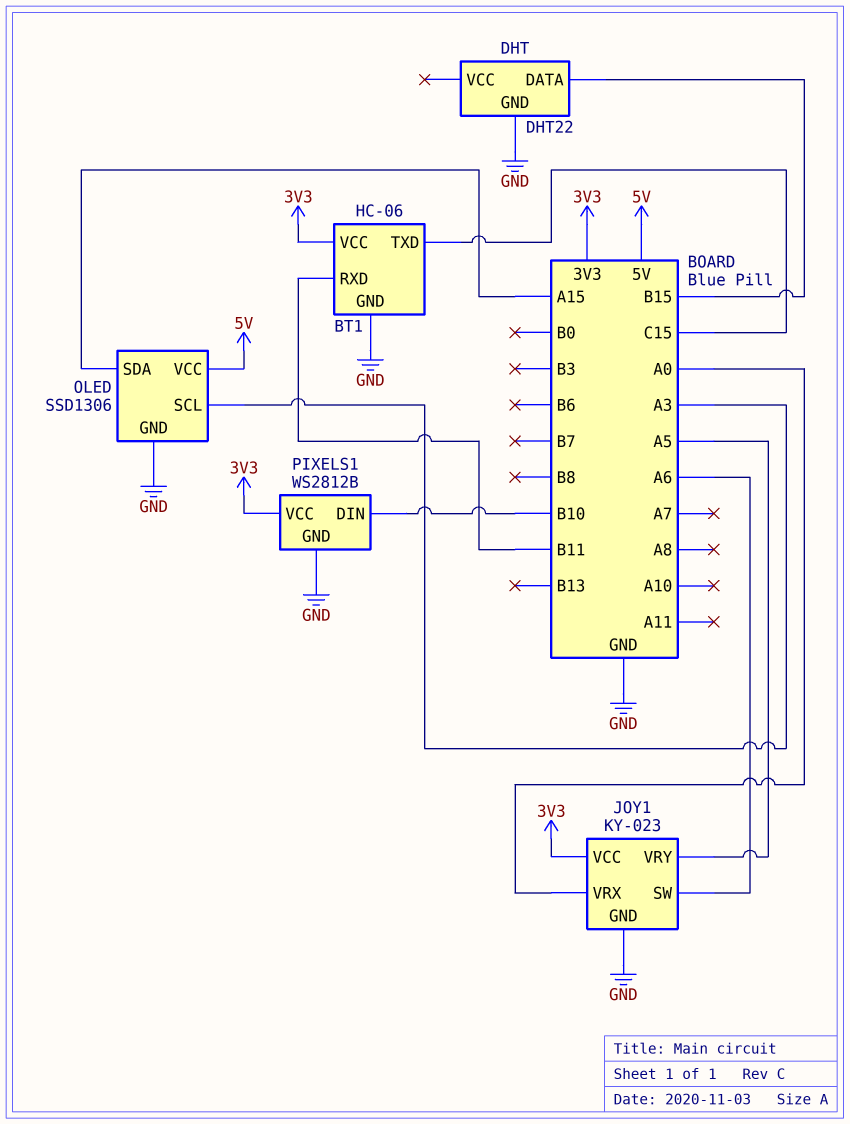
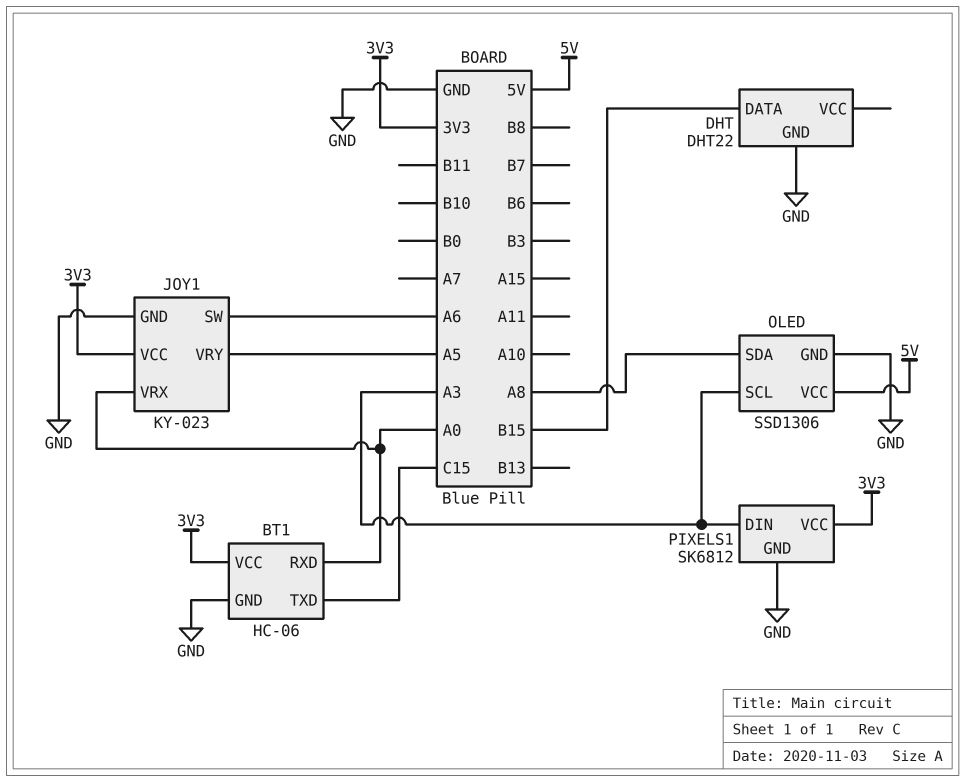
BT1 pin RXD: B11 -> A0
OLED pin SDA: A15 -> A8
PIXELS1: WS2812B -> SK6812
PIXELS1 pin DIN: B10 -> A3

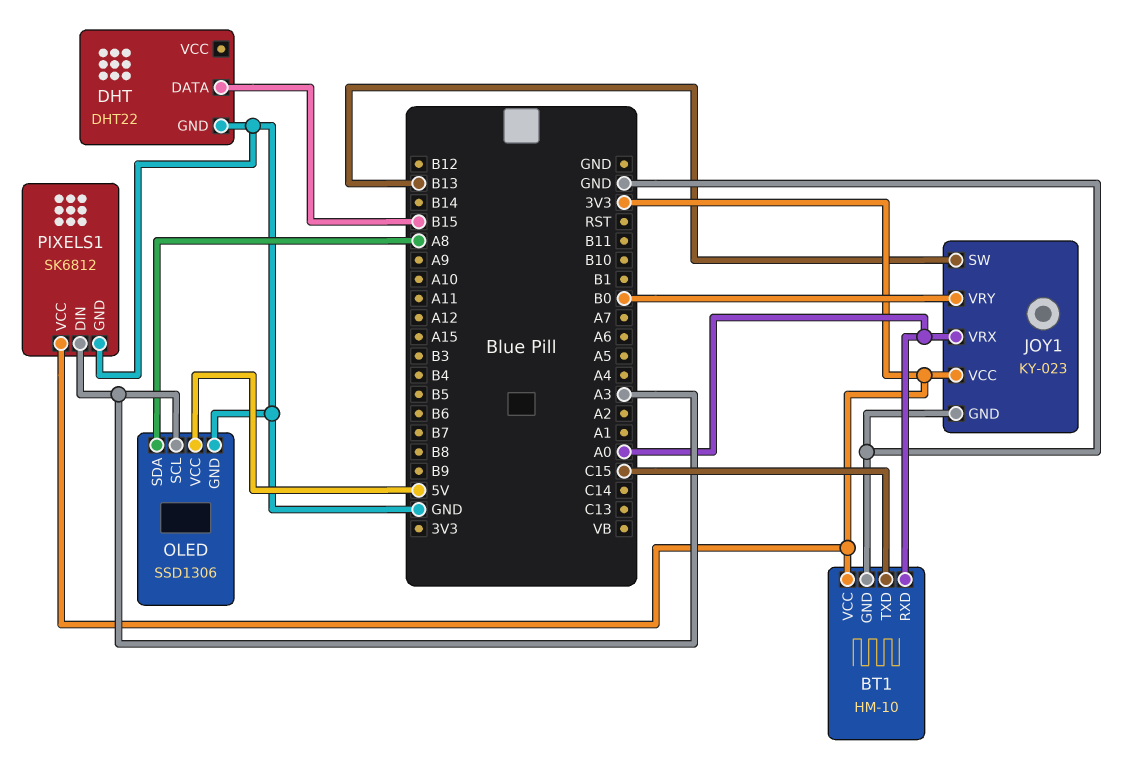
BT1: HC-06 -> HM-10
JOY1 pin SW: A6 -> B13
JOY1 pin VRY: A5 -> B0

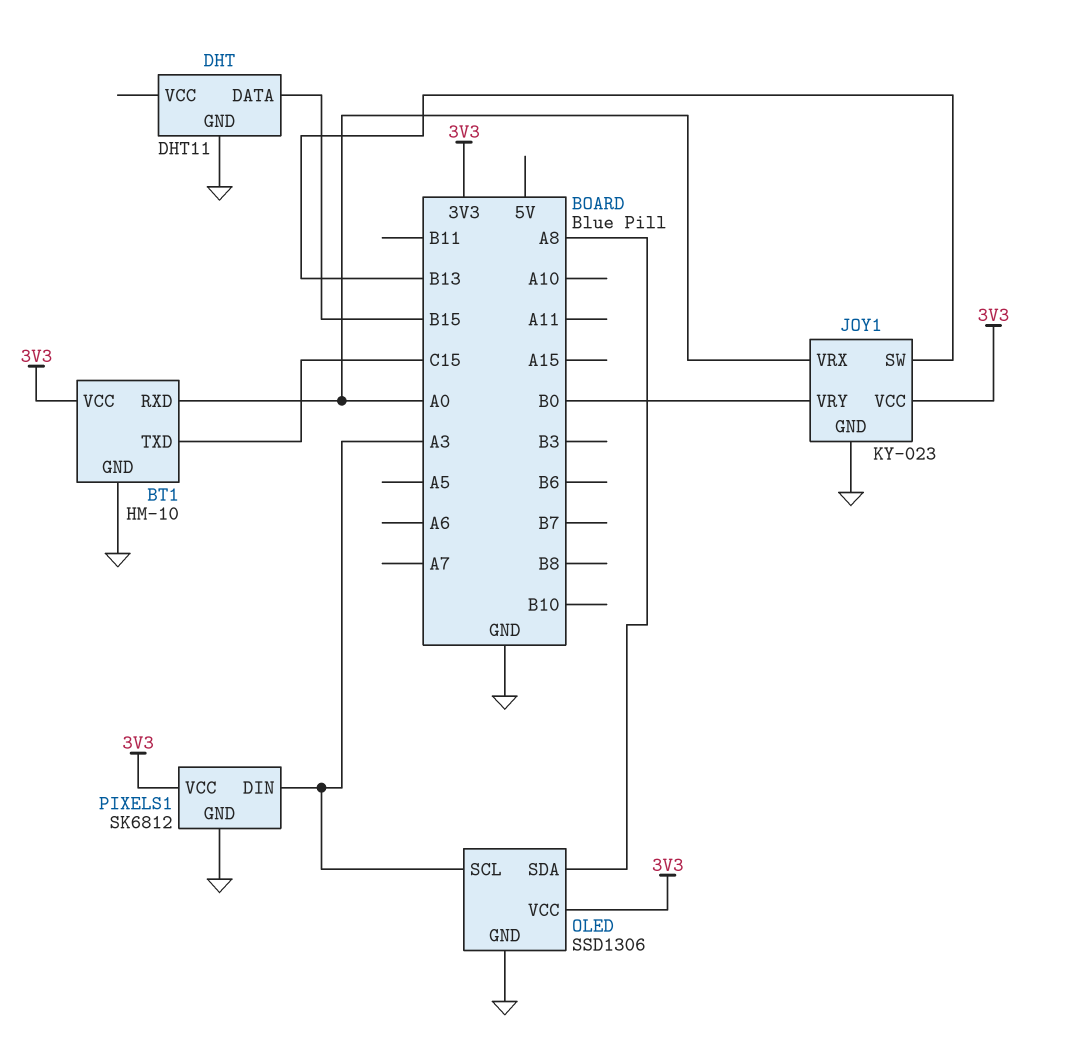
DHT: DHT22 -> DHT11
OLED pin VCC: 5V -> 3V3

